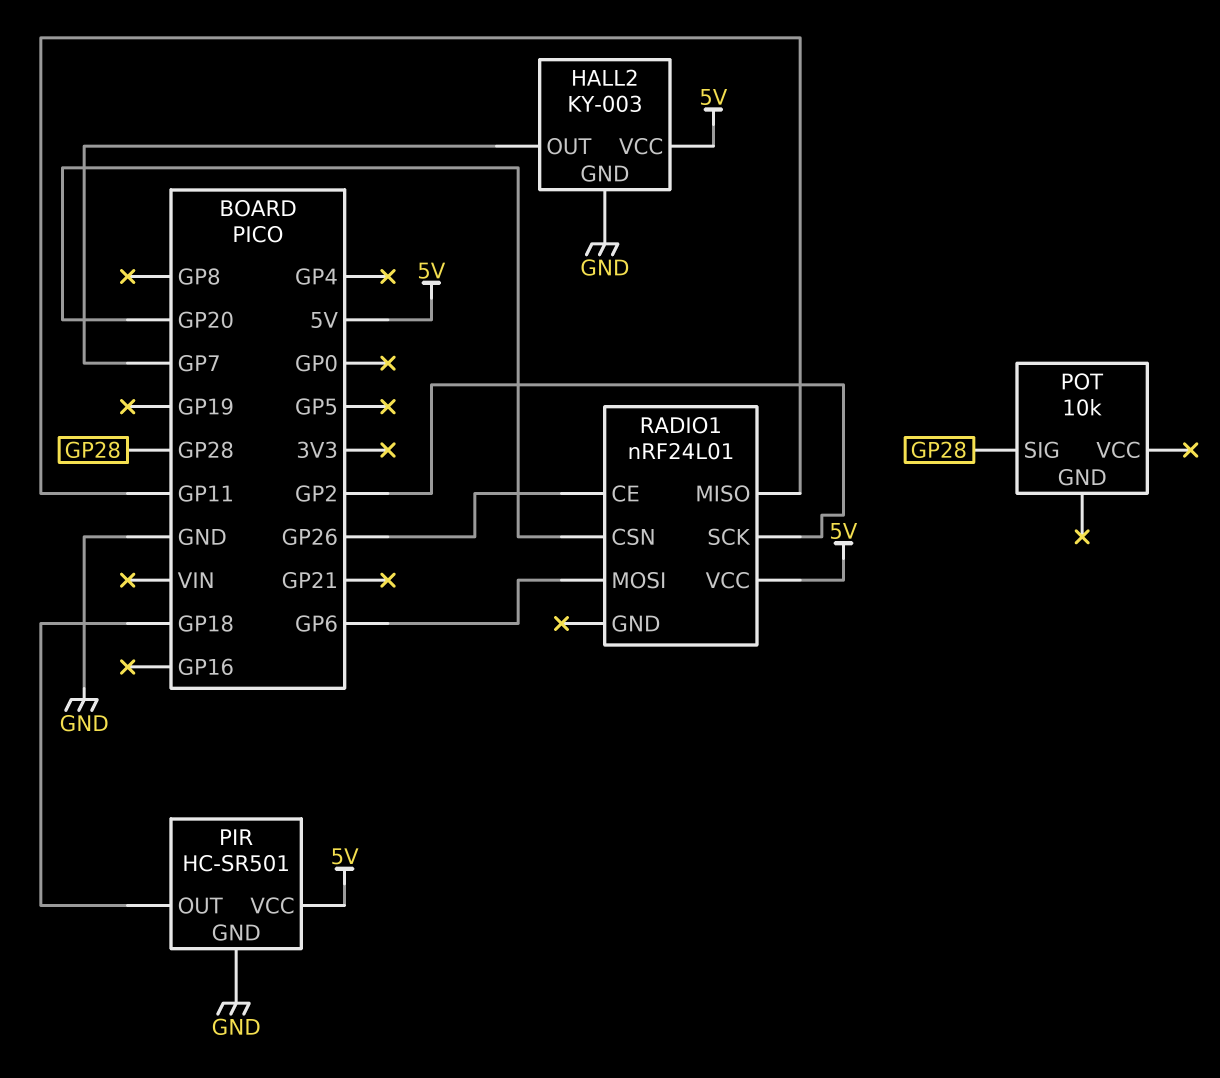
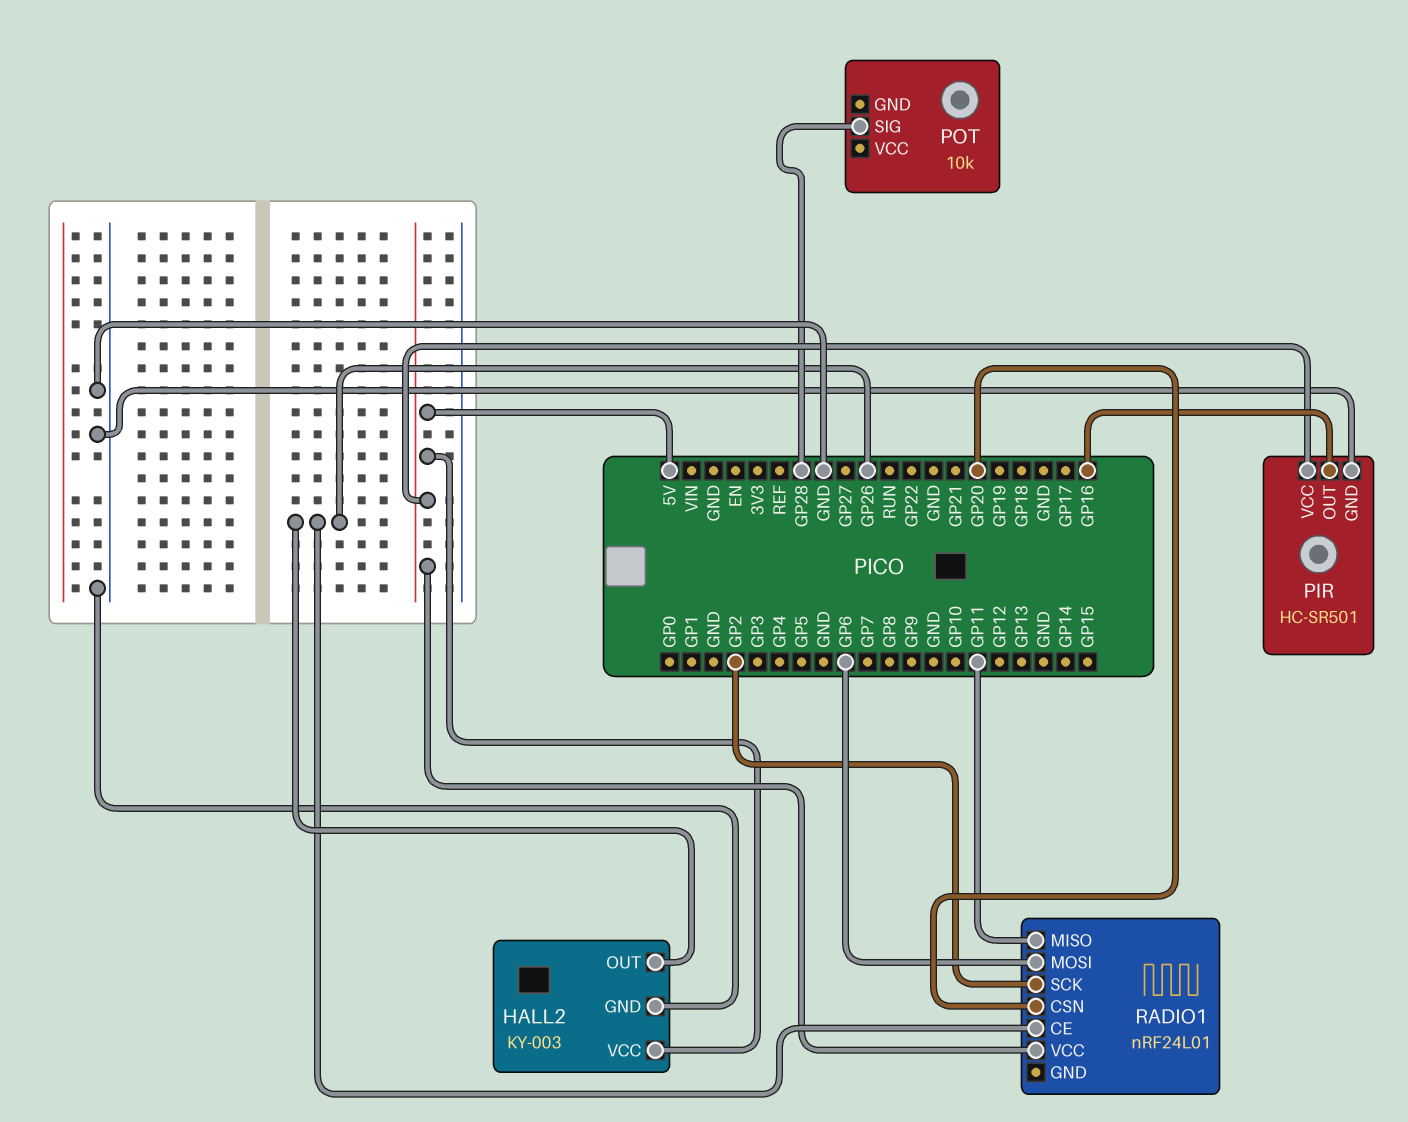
HALL2 pin OUT: GP7 -> GP26
PIR pin OUT: GP18 -> GP16

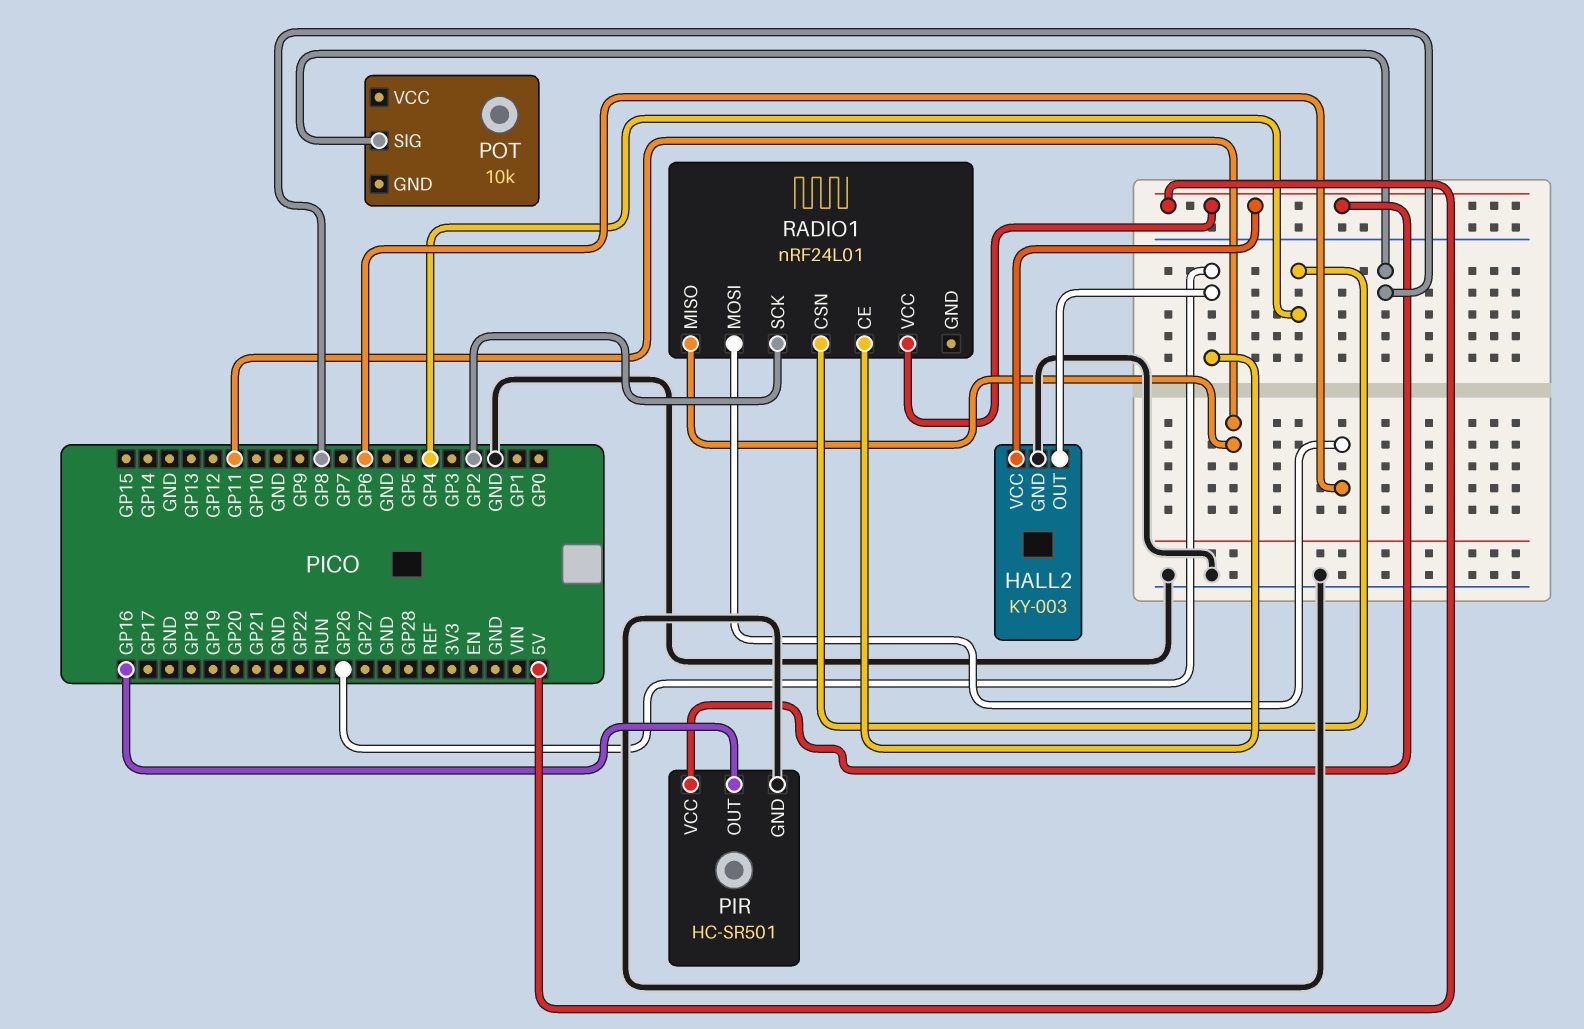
POT pin SIG: GP28 -> GP8
RADIO1 pin CSN: GP20 -> GP4

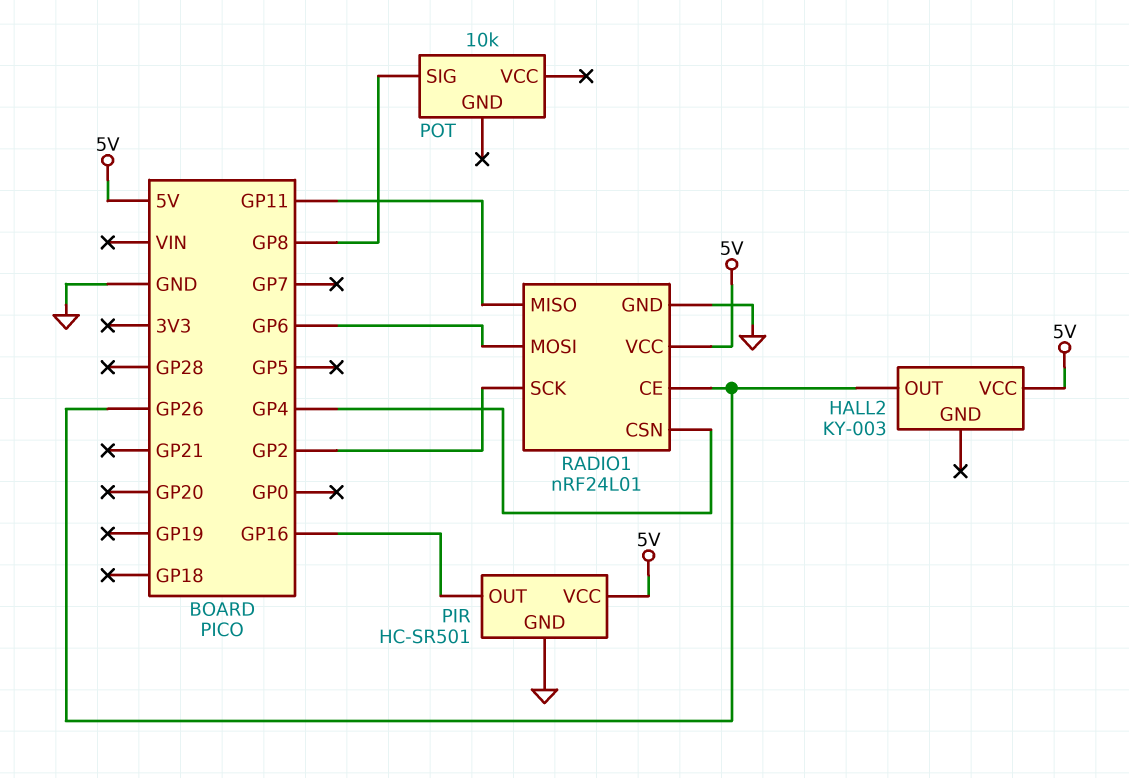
HALL2 pin GND: GND -> none
RADIO1 pin GND: none -> GND

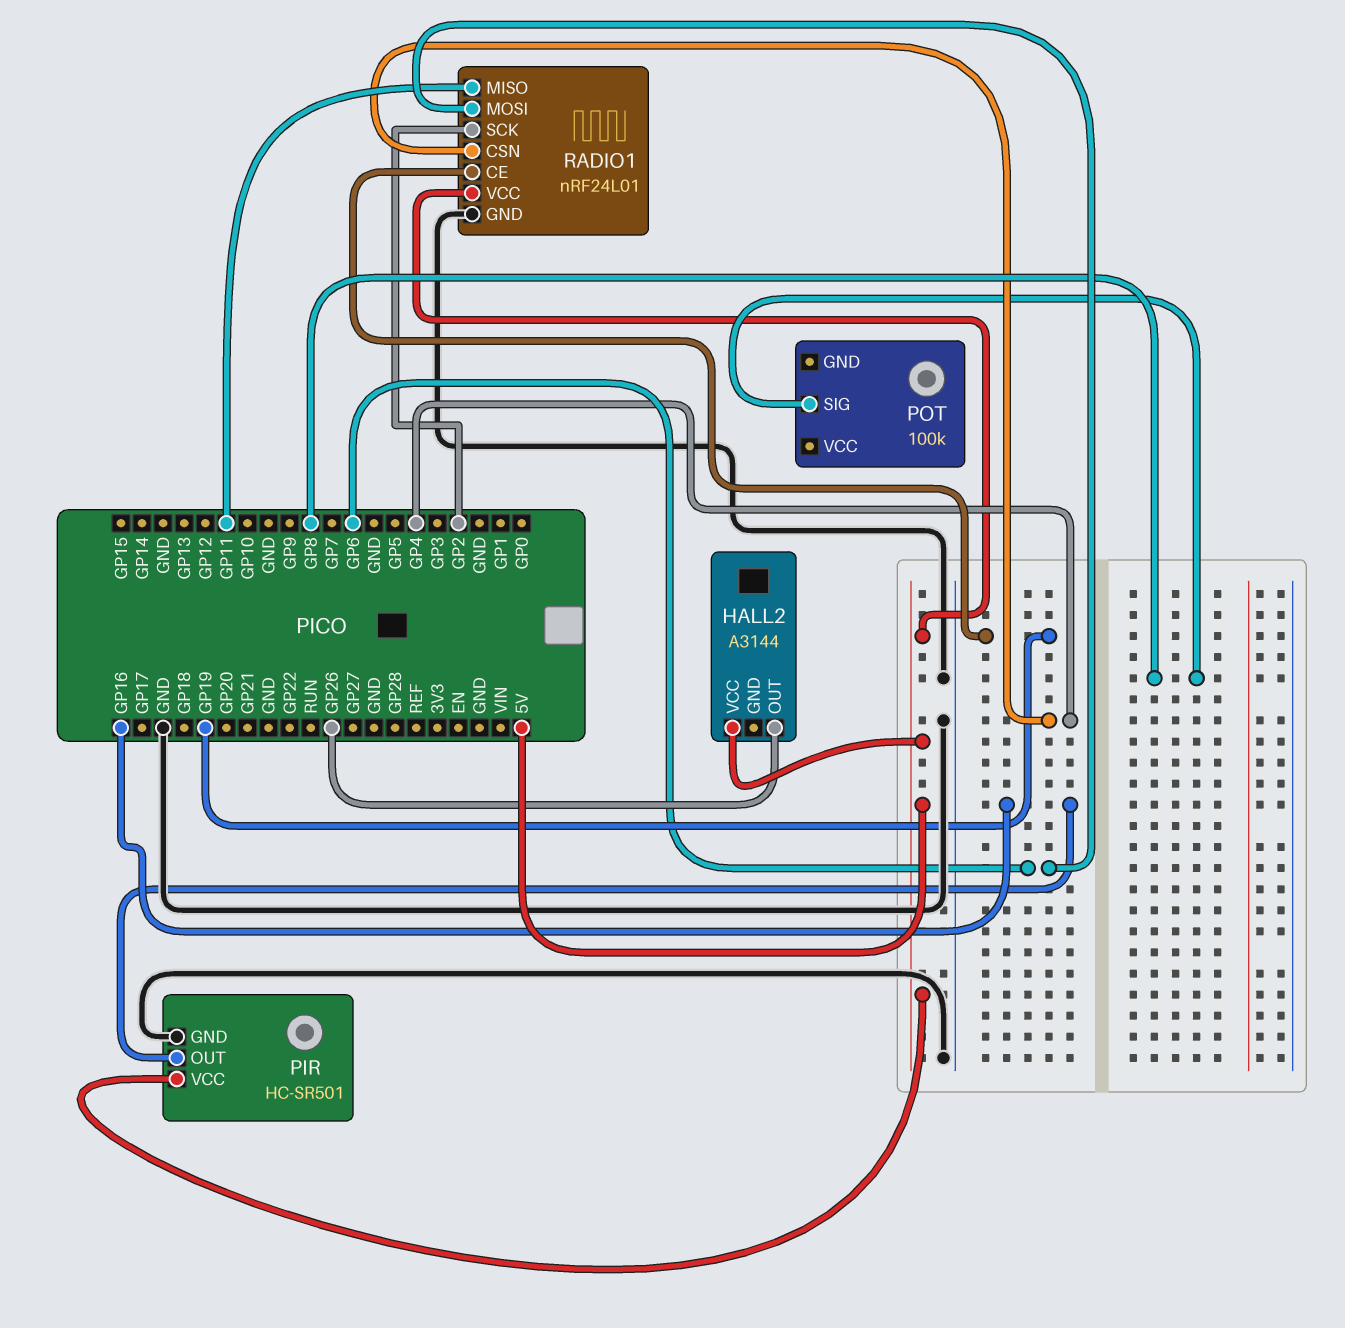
HALL2: KY-003 -> A3144
POT: 10k -> 100k
RADIO1 pin CE: GP26 -> GP19

